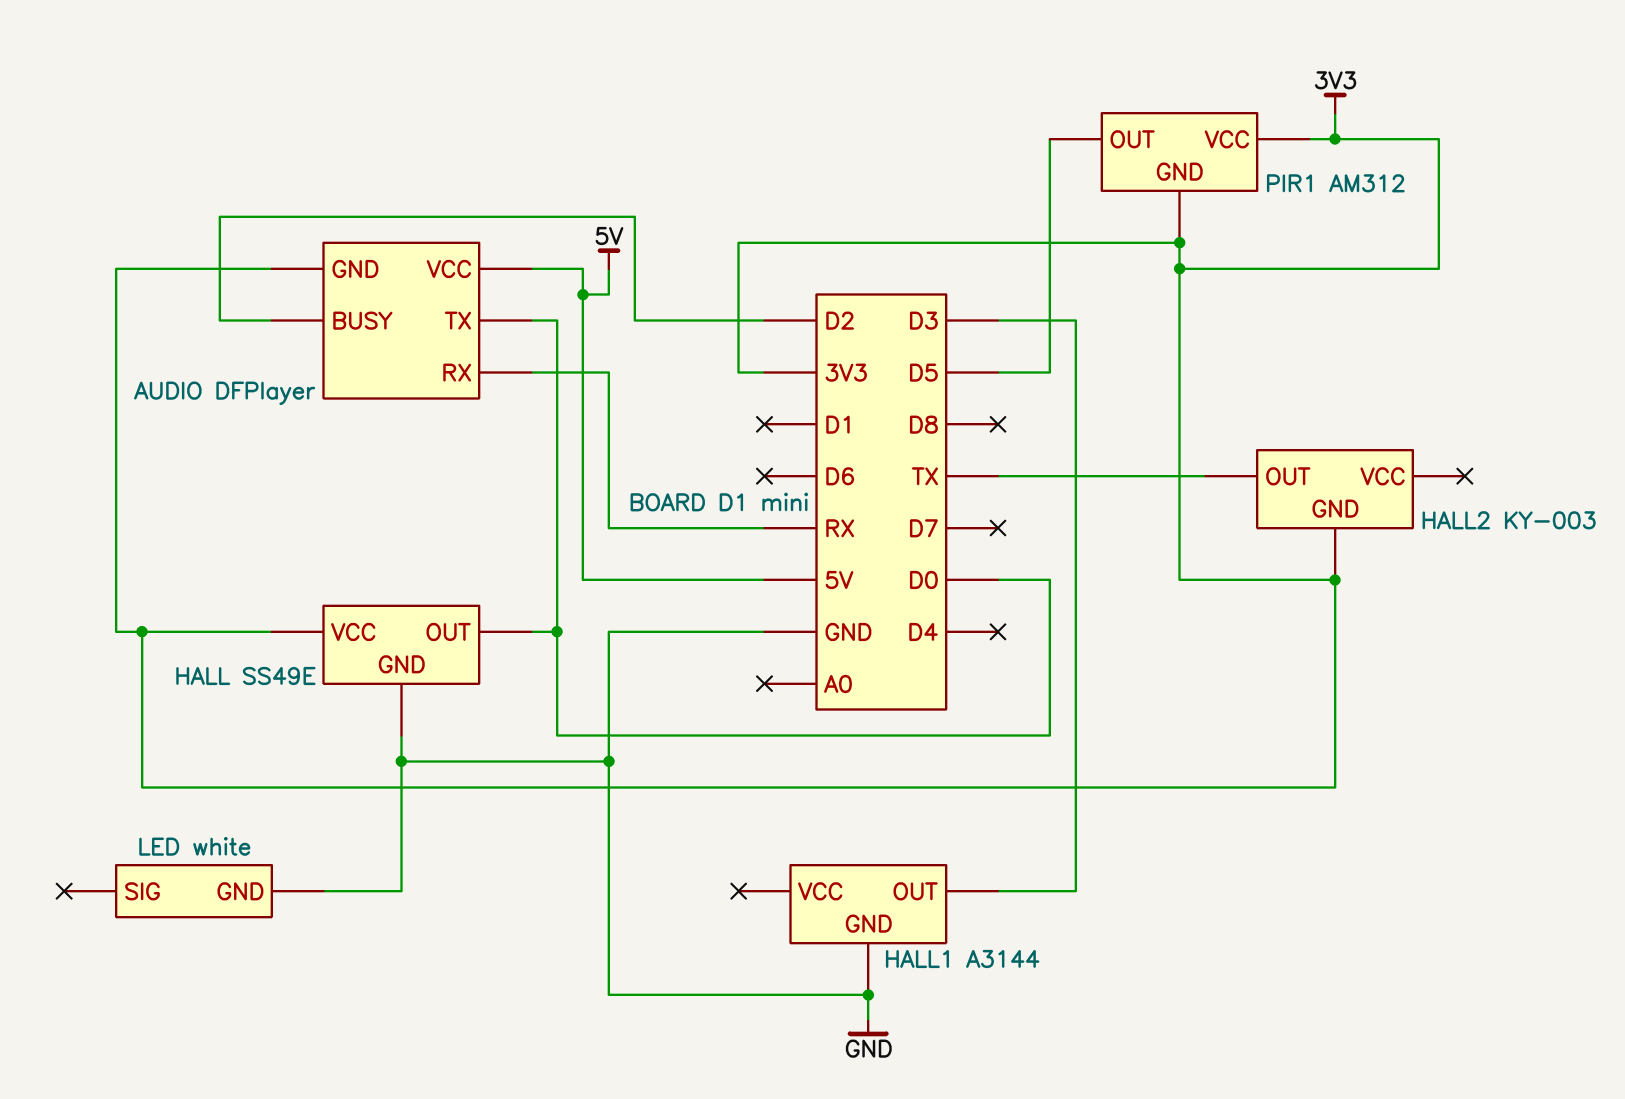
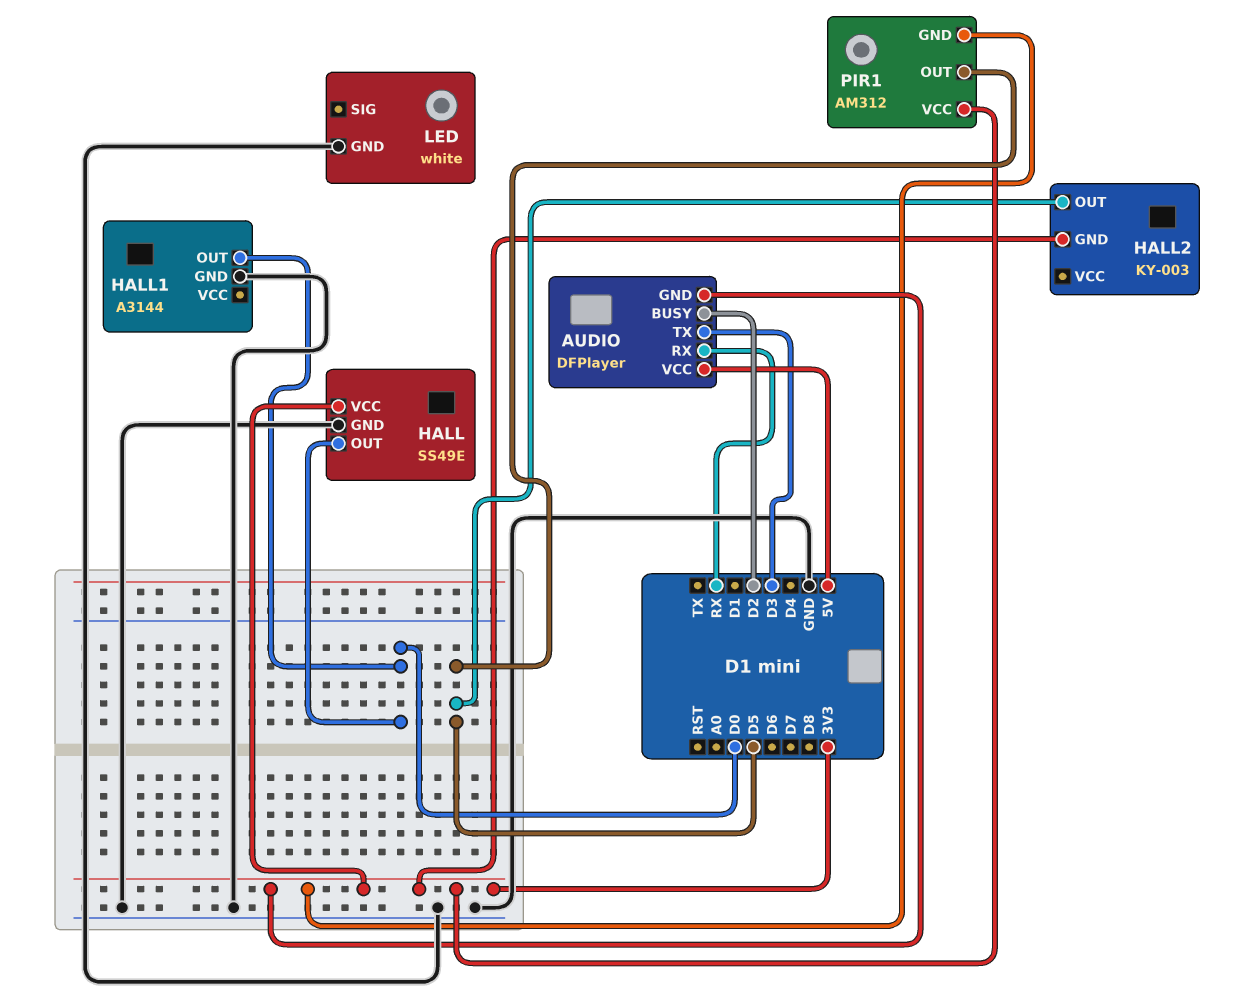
AUDIO pin TX: D0 -> D3
HALL1 pin OUT: D3 -> D0
HALL2 pin OUT: TX -> D5

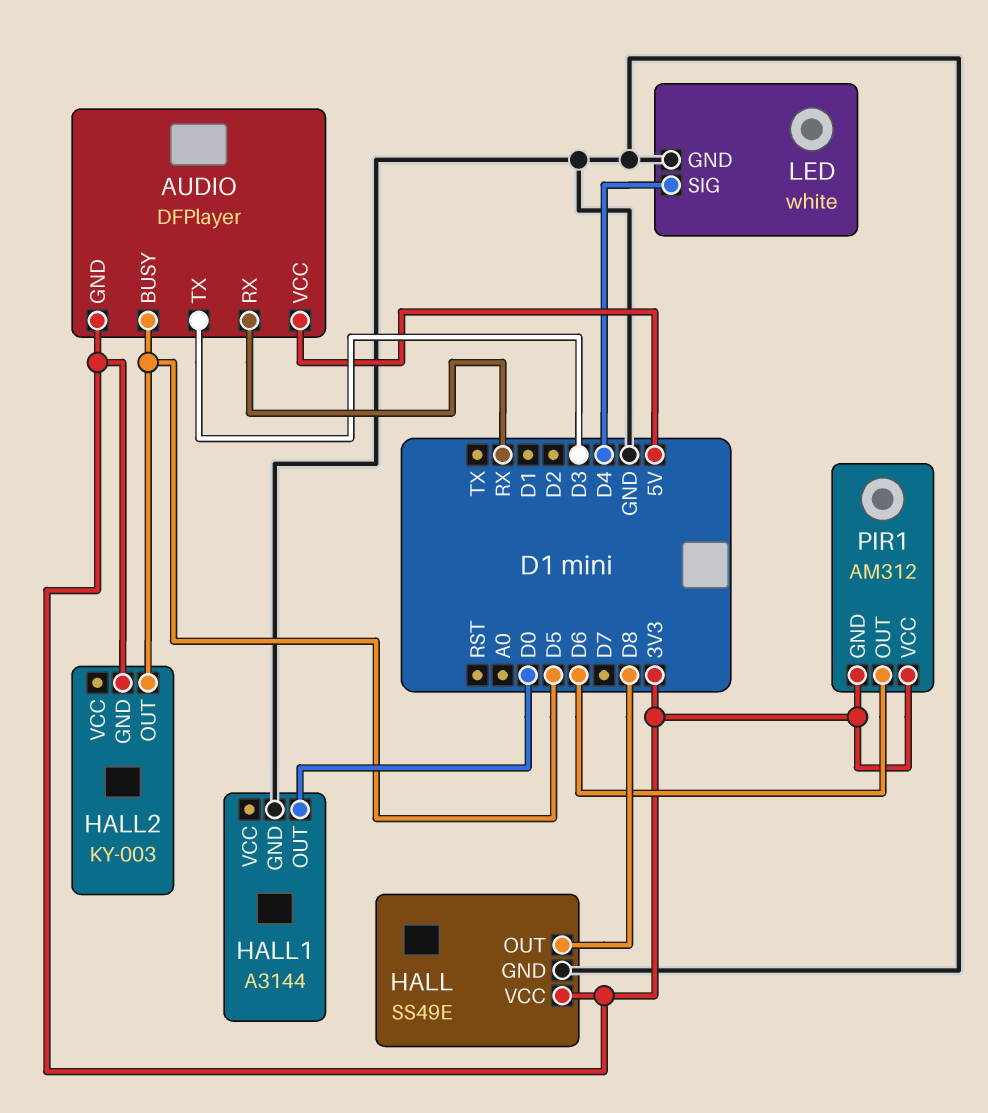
AUDIO pin BUSY: D2 -> D5
HALL pin OUT: D0 -> D8
LED pin SIG: none -> D4
PIR1 pin OUT: D5 -> D6

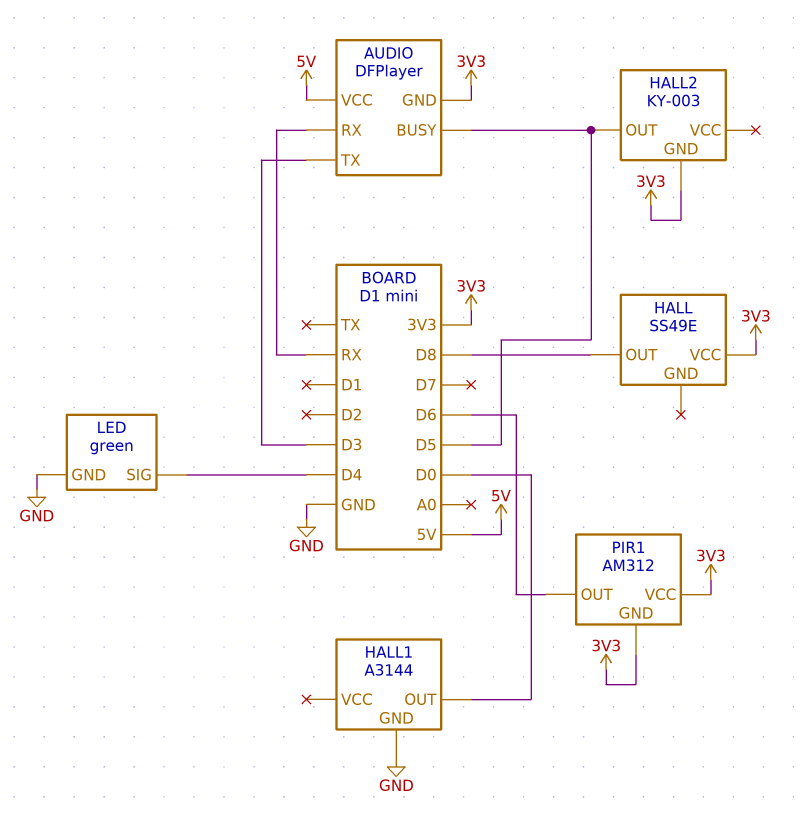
HALL pin GND: GND -> none
LED: white -> green

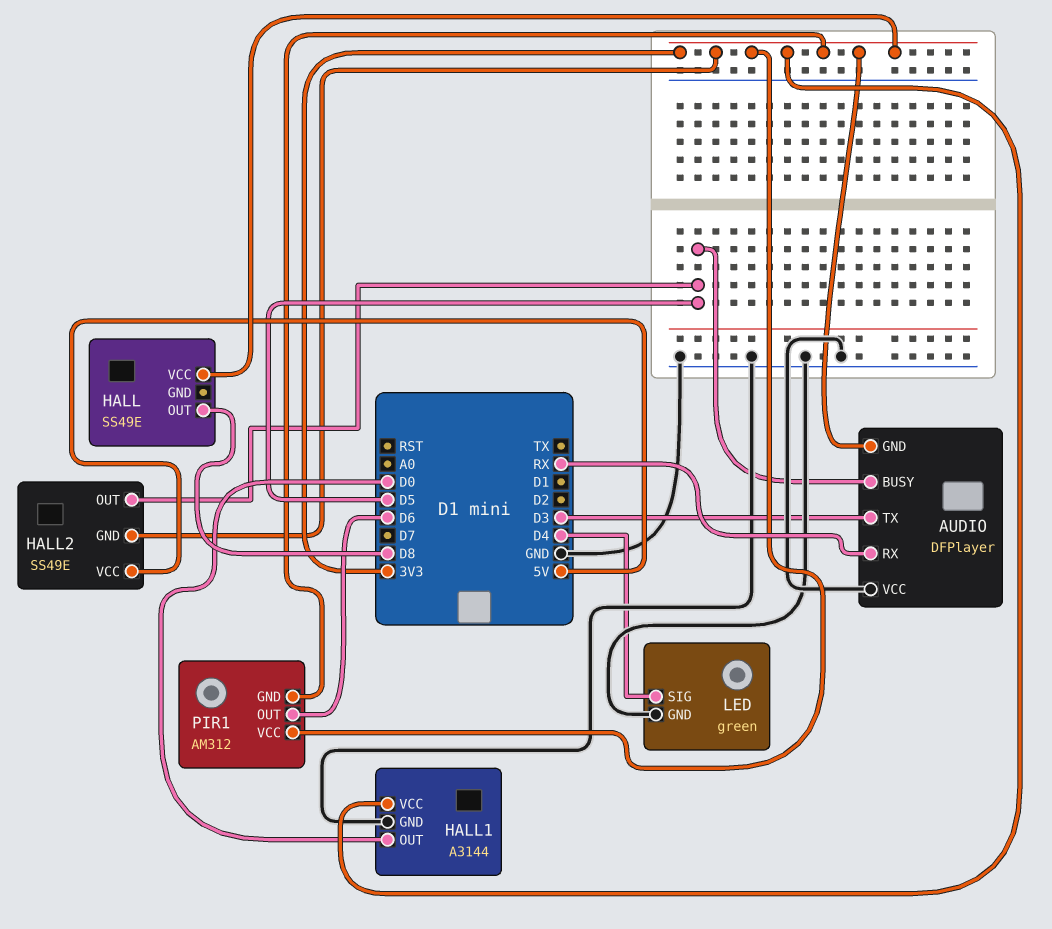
AUDIO pin VCC: 5V -> GND
HALL1 pin VCC: none -> 3V3
HALL2: KY-003 -> SS49E
HALL2 pin VCC: none -> 5V

